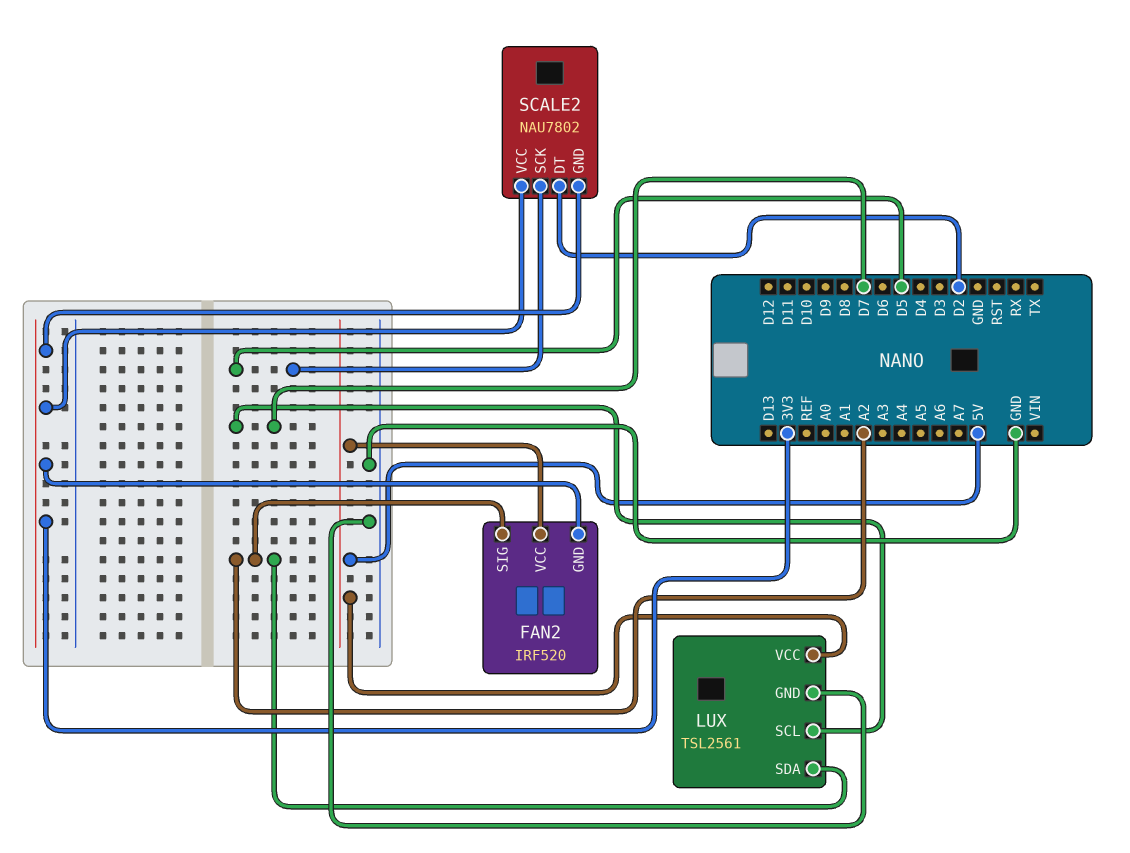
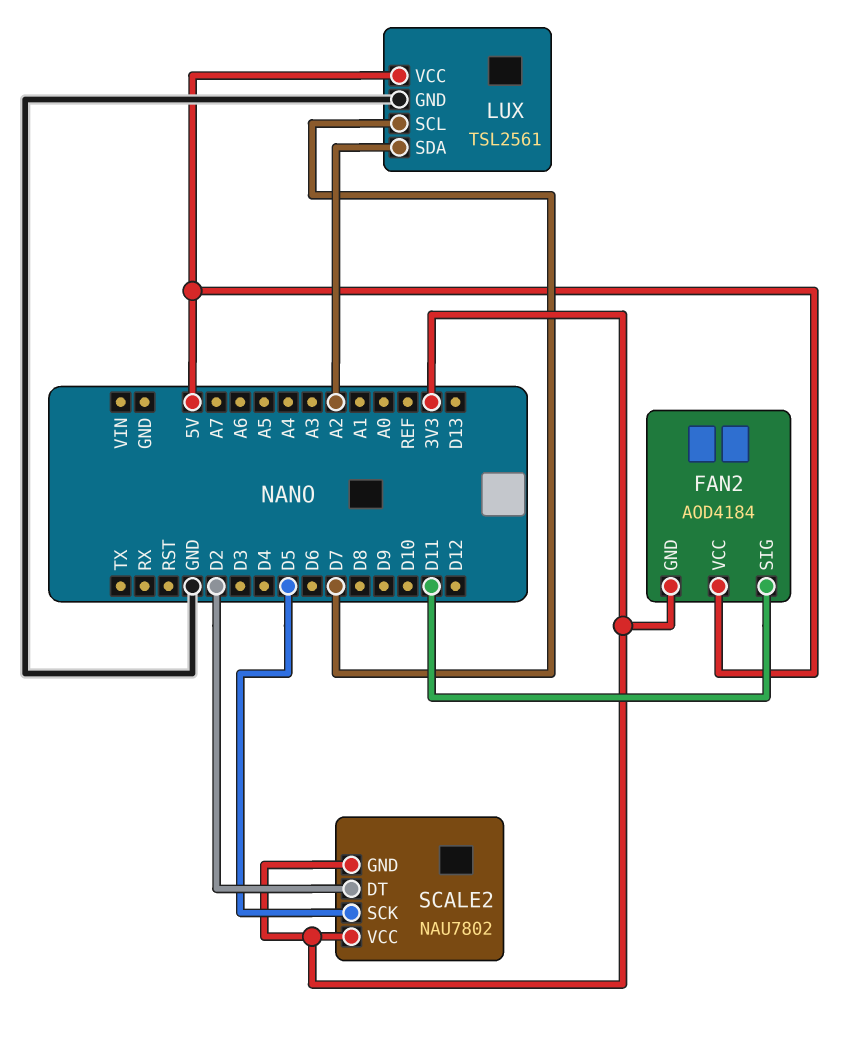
FAN2: IRF520 -> AOD4184
FAN2 pin SIG: A2 -> D11

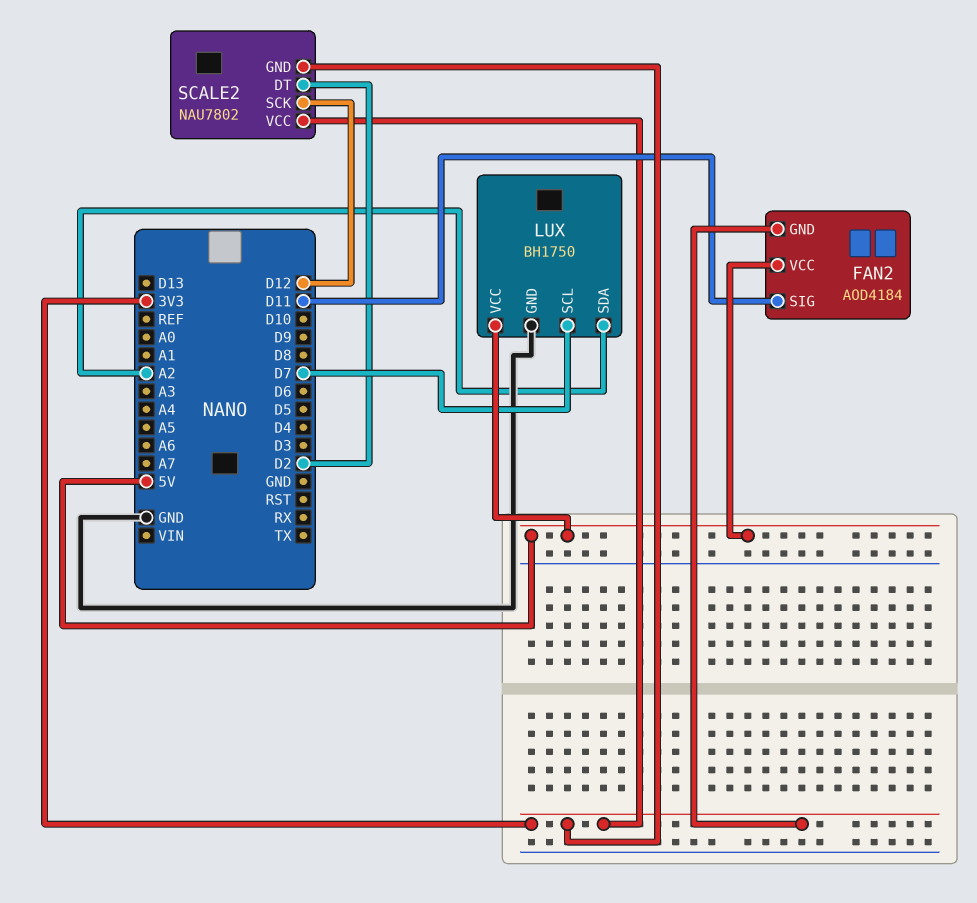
LUX: TSL2561 -> BH1750
SCALE2 pin SCK: D5 -> D12

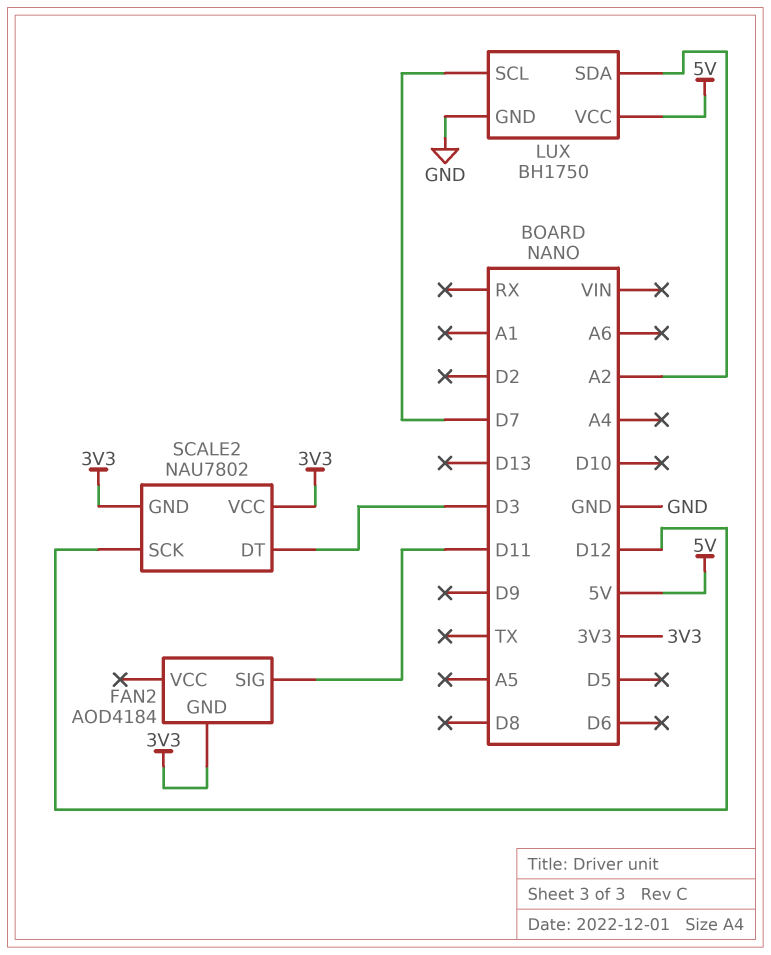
FAN2 pin VCC: 5V -> none
SCALE2 pin DT: D2 -> D3

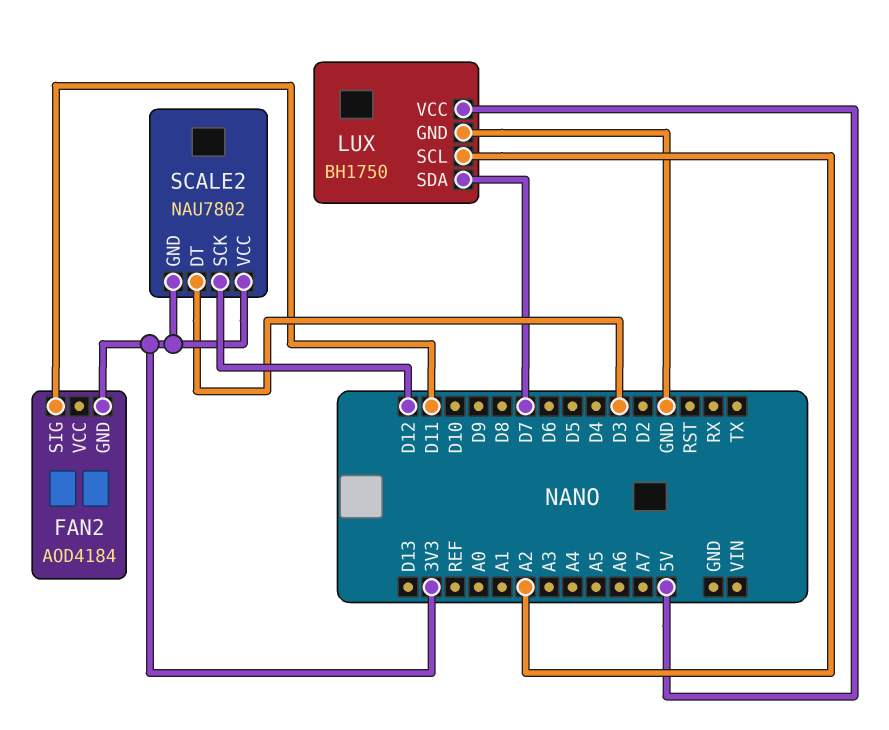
LUX pin SCL: D7 -> A2
LUX pin SDA: A2 -> D7

